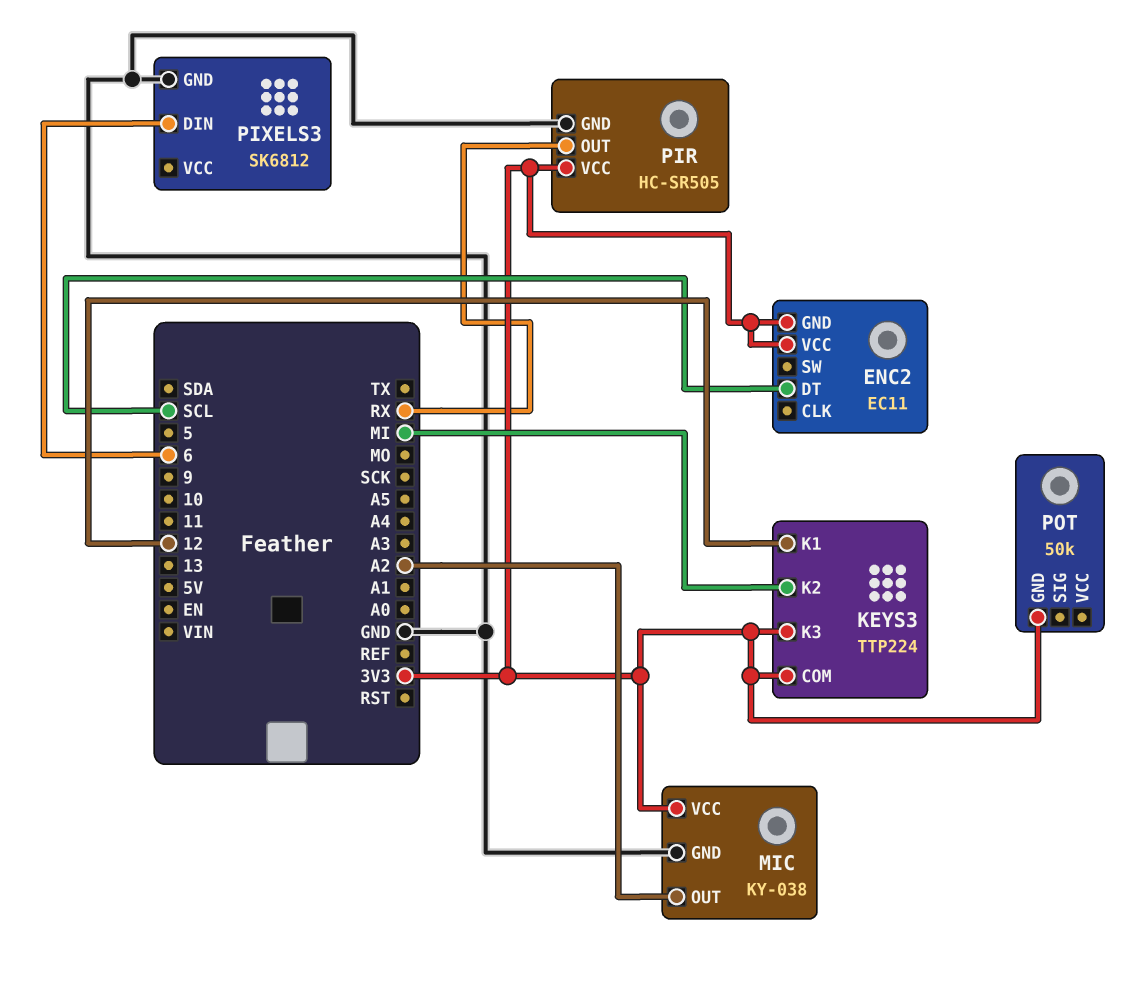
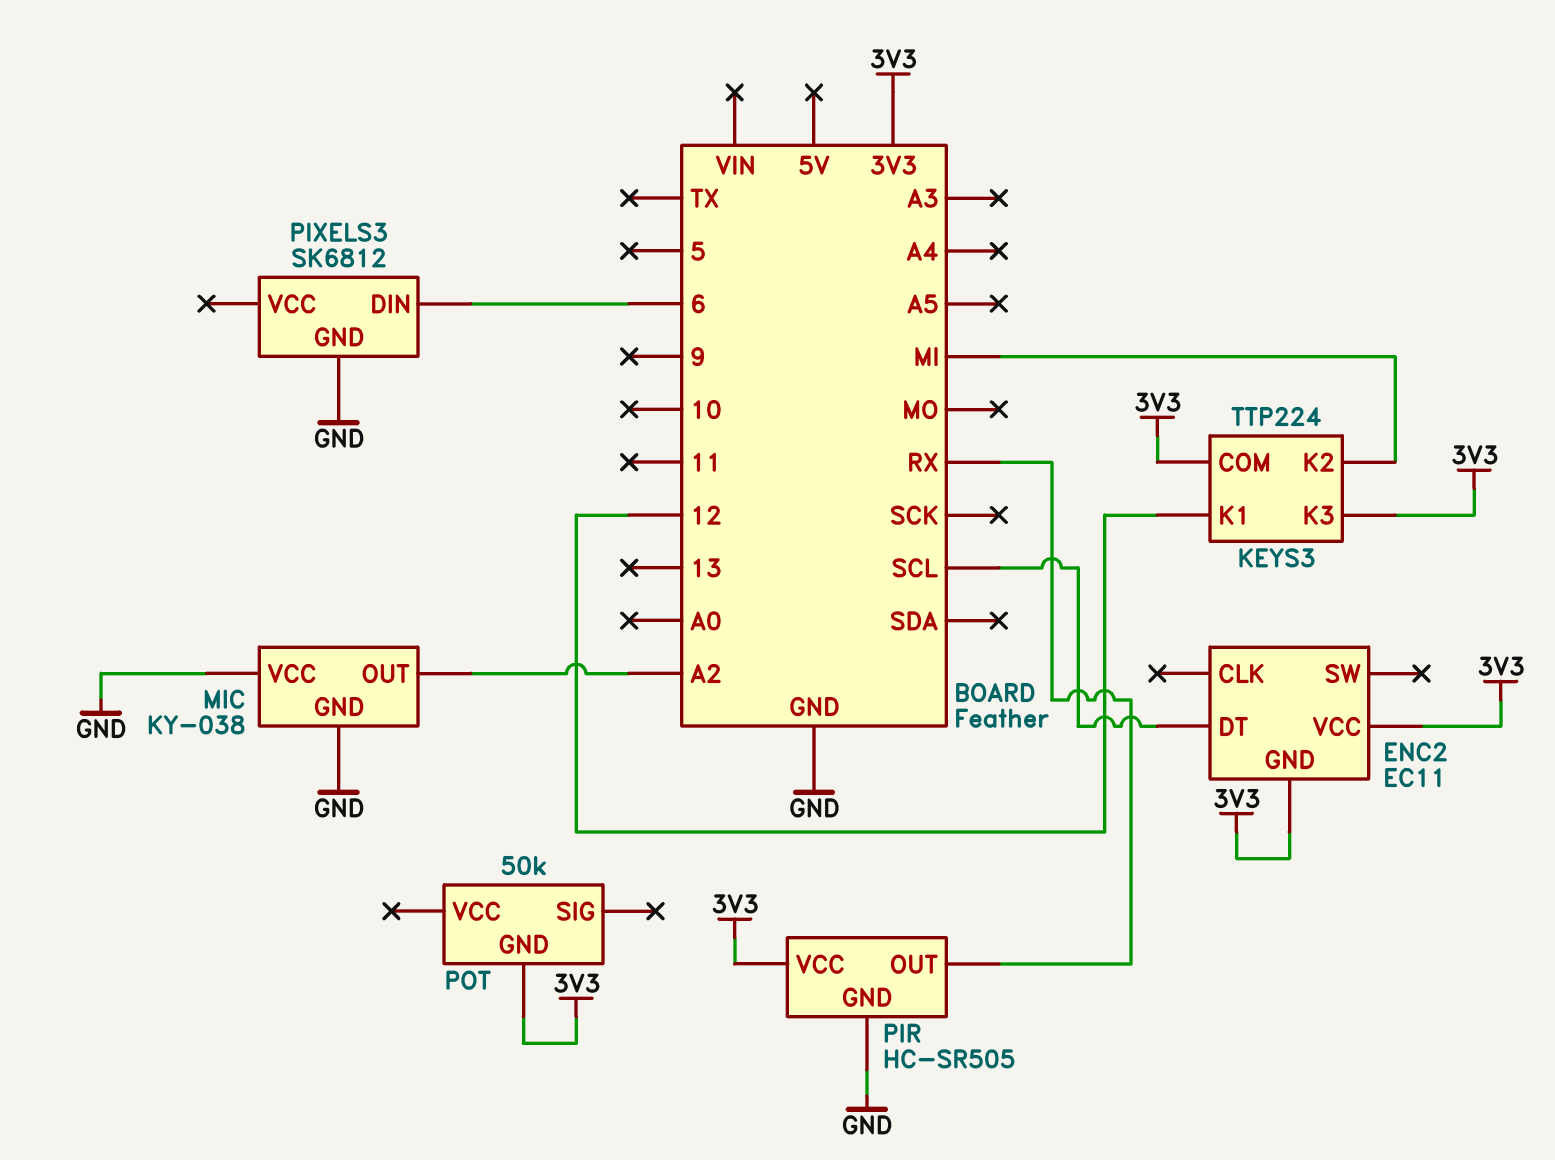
MIC pin VCC: 3V3 -> GND

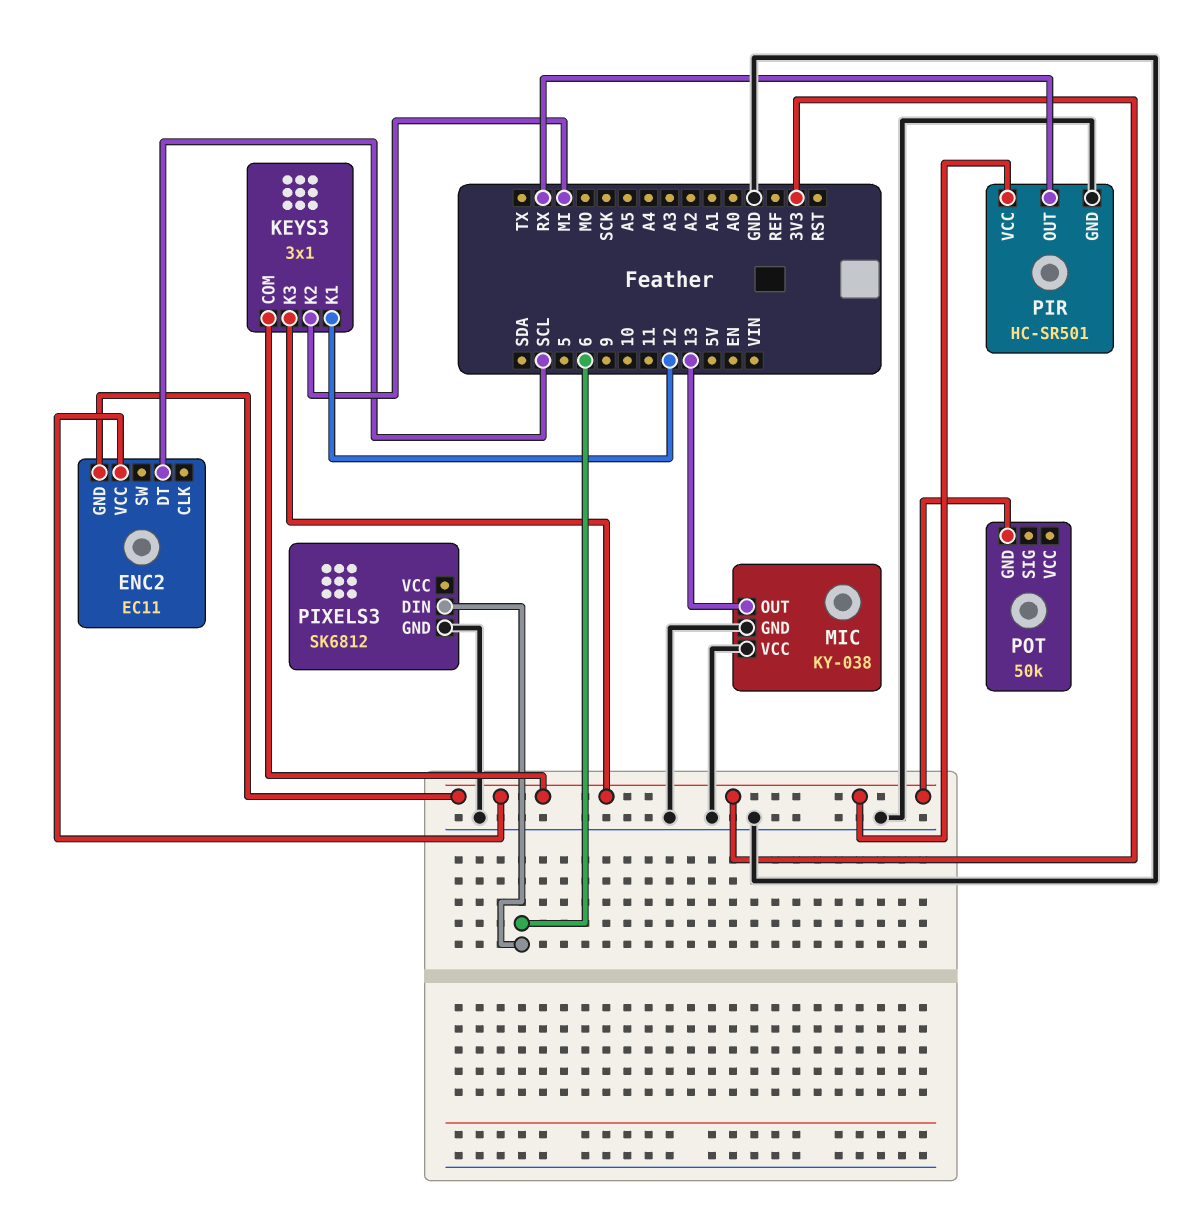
KEYS3: TTP224 -> 3x1
MIC pin OUT: A2 -> 13
PIR: HC-SR505 -> HC-SR501

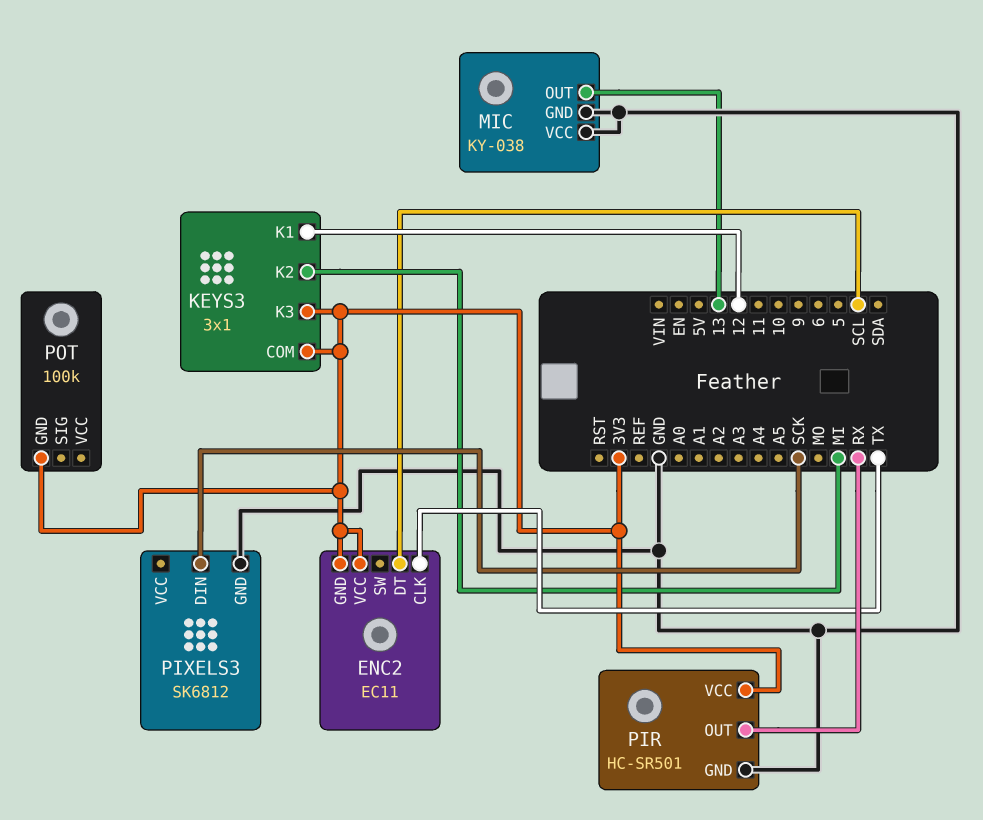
ENC2 pin CLK: none -> TX
PIXELS3 pin DIN: 6 -> SCK
POT: 50k -> 100k

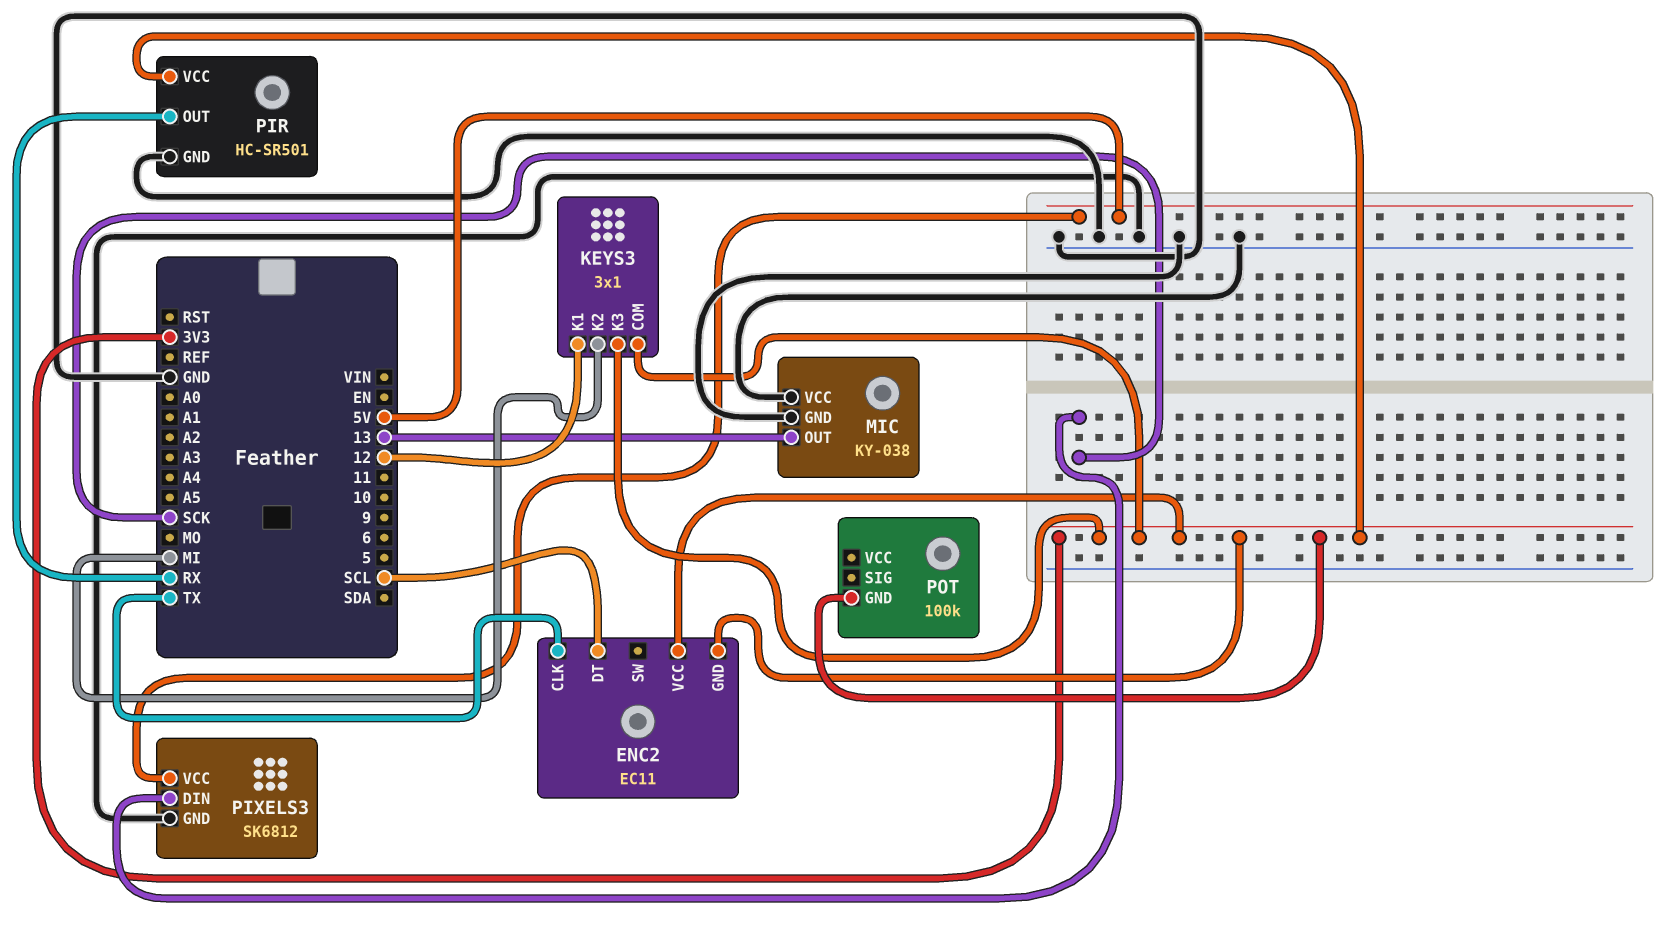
PIXELS3 pin VCC: none -> 5V

